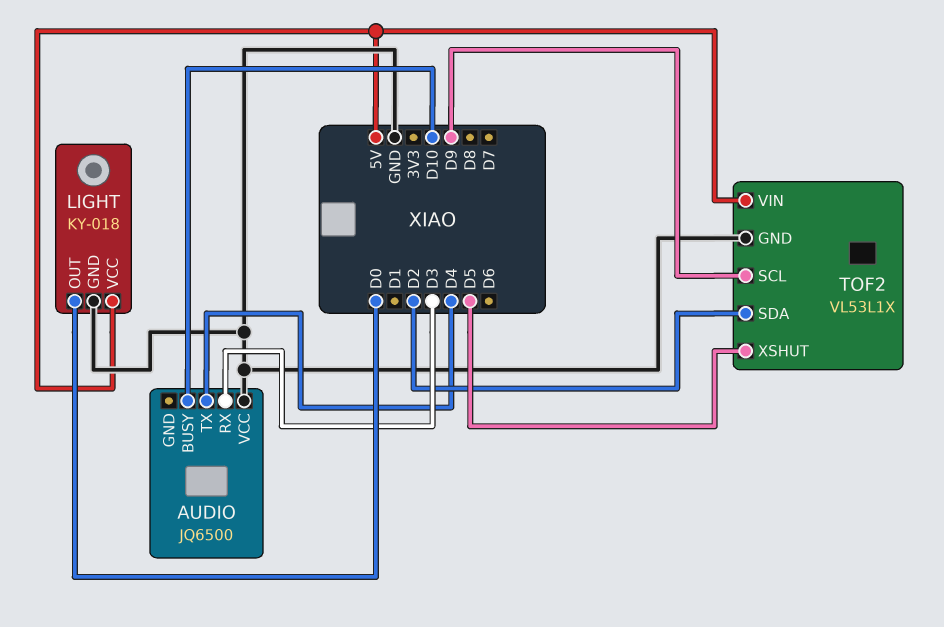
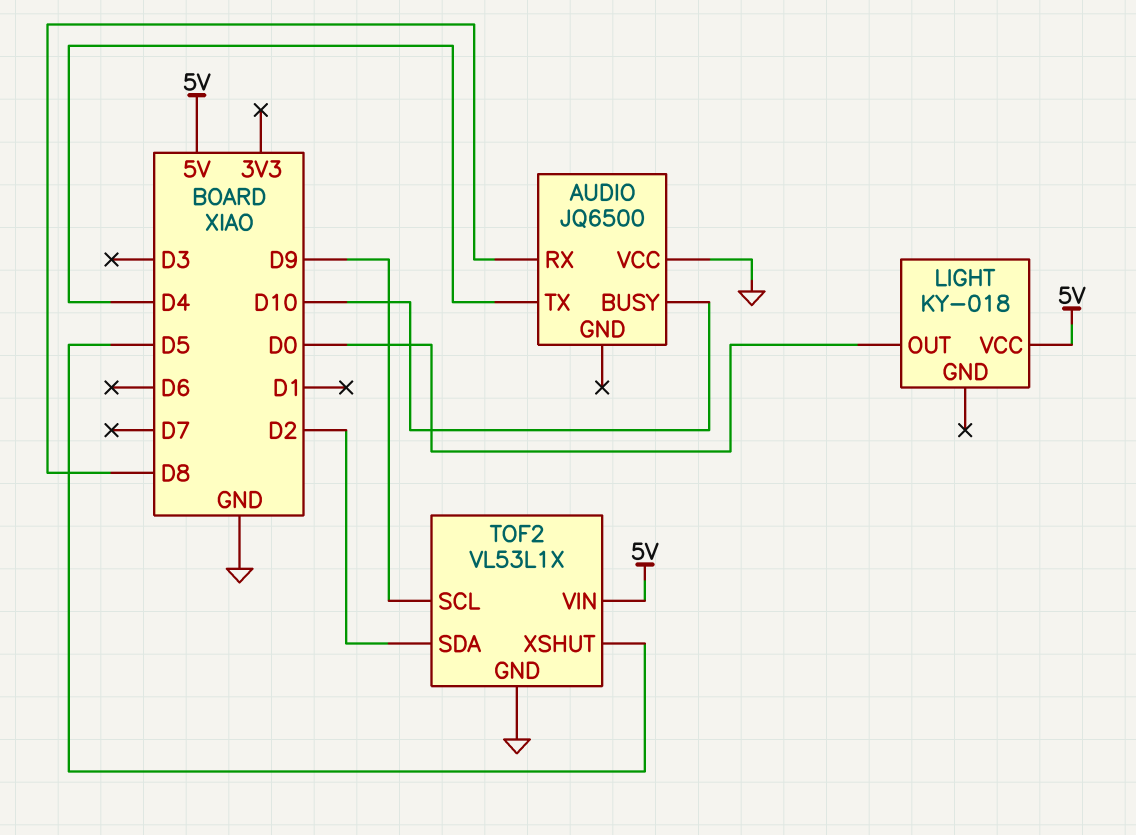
AUDIO pin RX: D3 -> D8
LIGHT pin GND: GND -> none

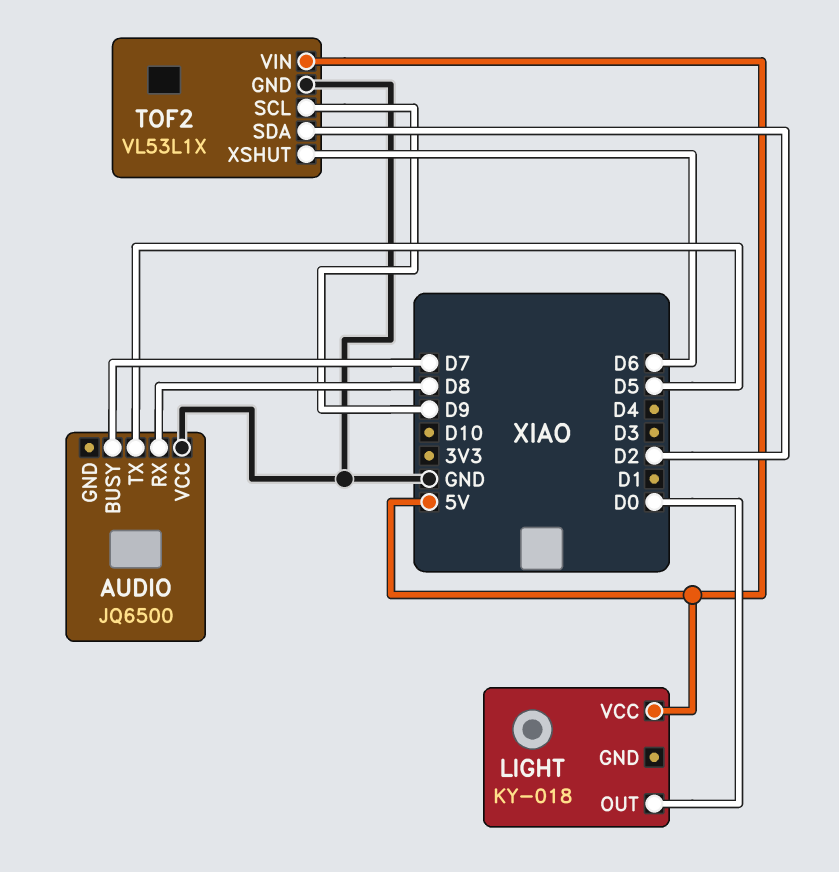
AUDIO pin BUSY: D10 -> D7
AUDIO pin TX: D4 -> D5
TOF2 pin XSHUT: D5 -> D6

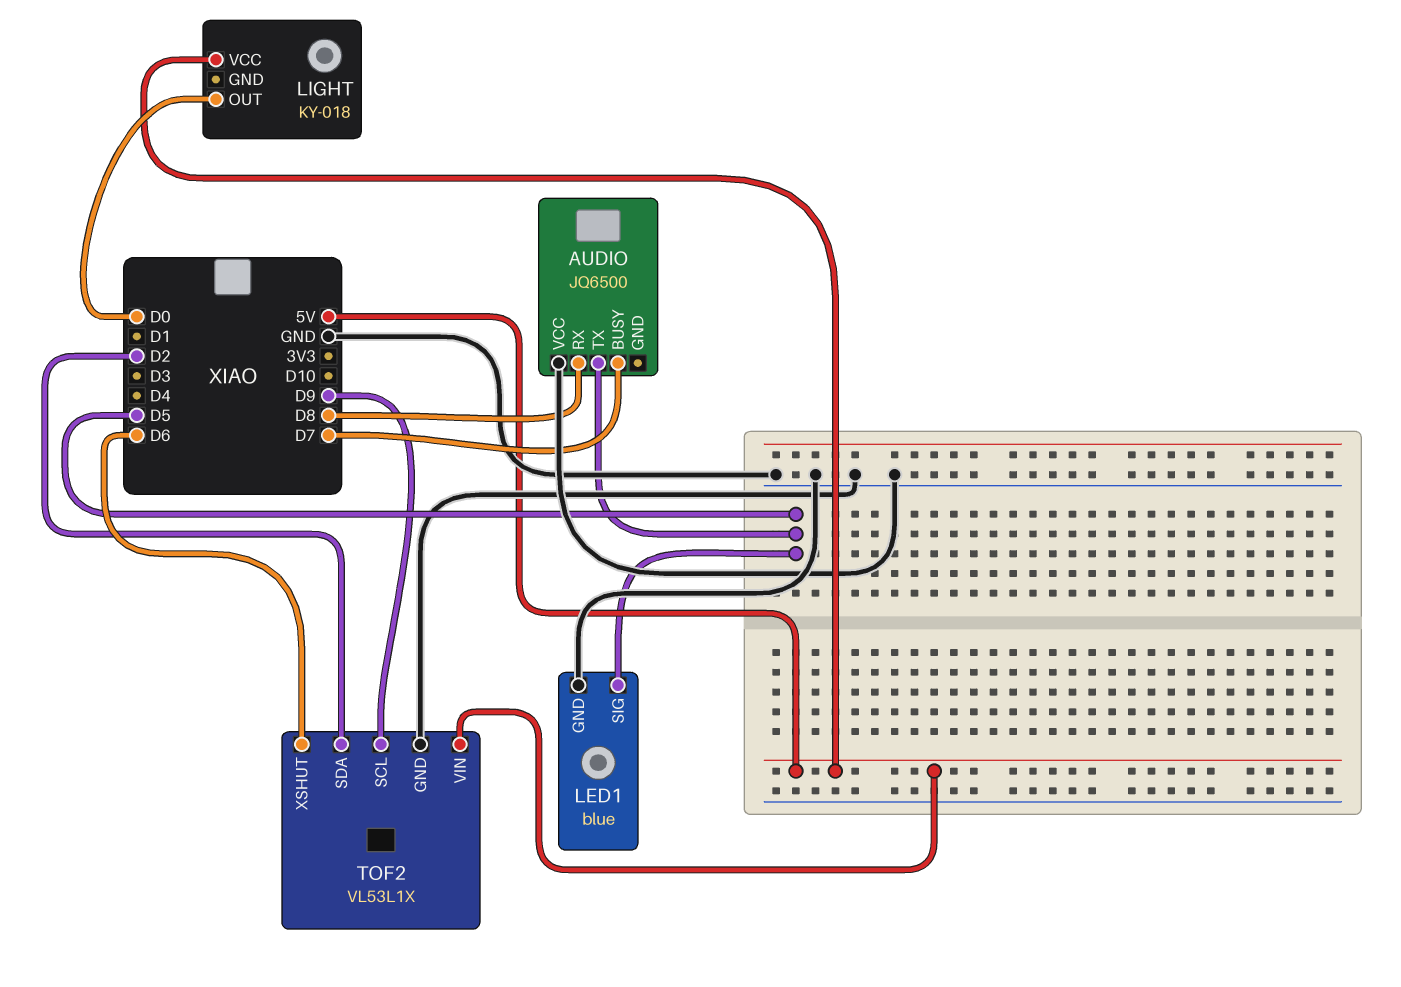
LED1: none -> blue
LED1 pin GND: none -> GND
LED1 pin SIG: none -> D5

